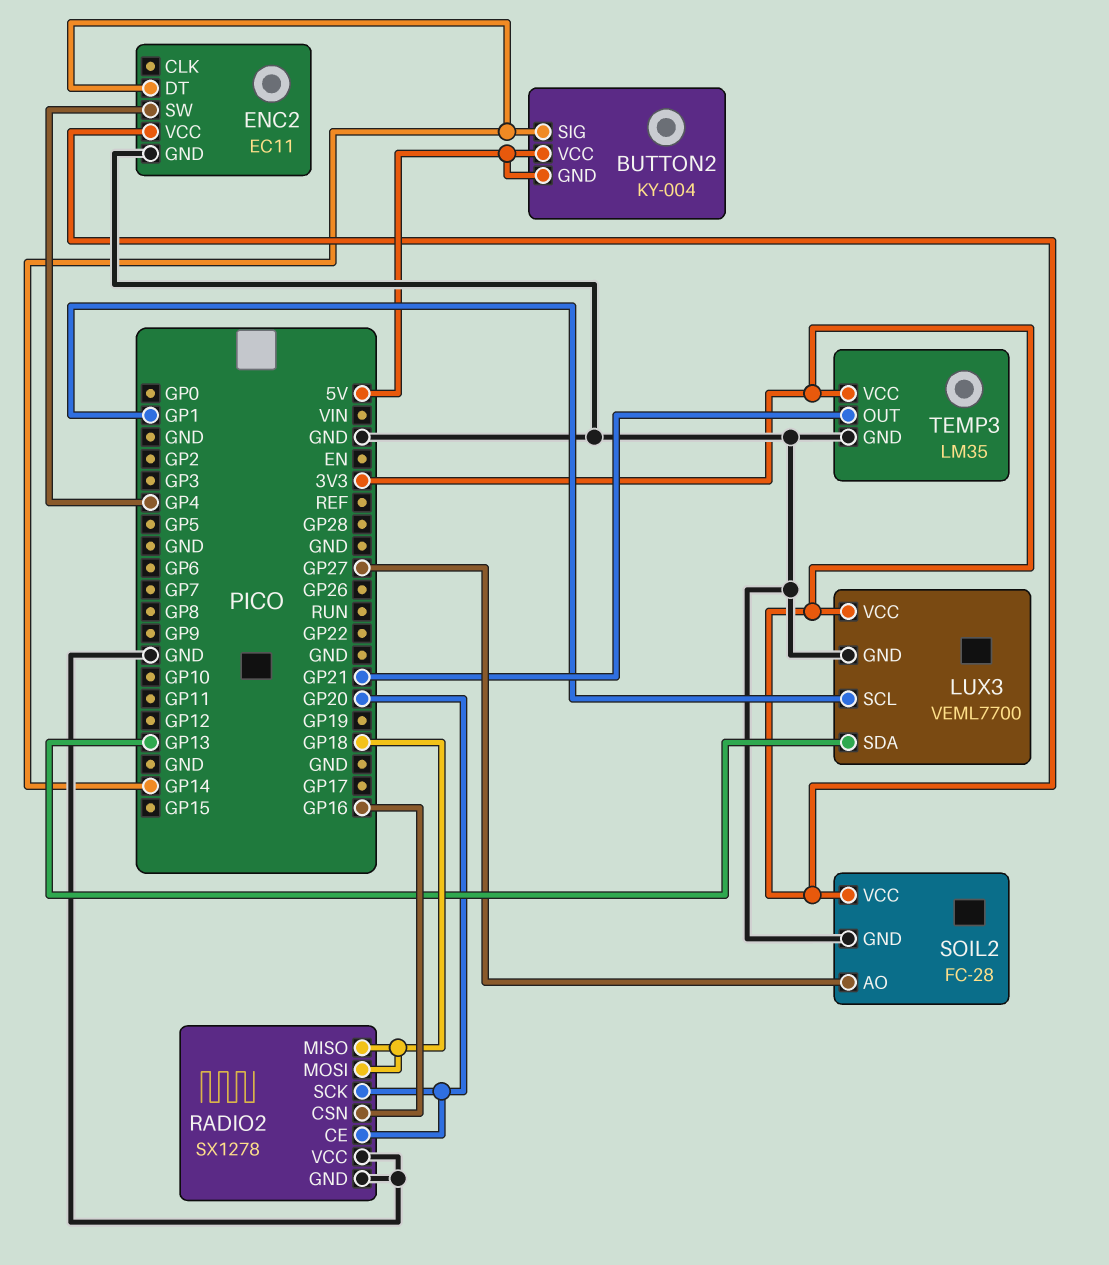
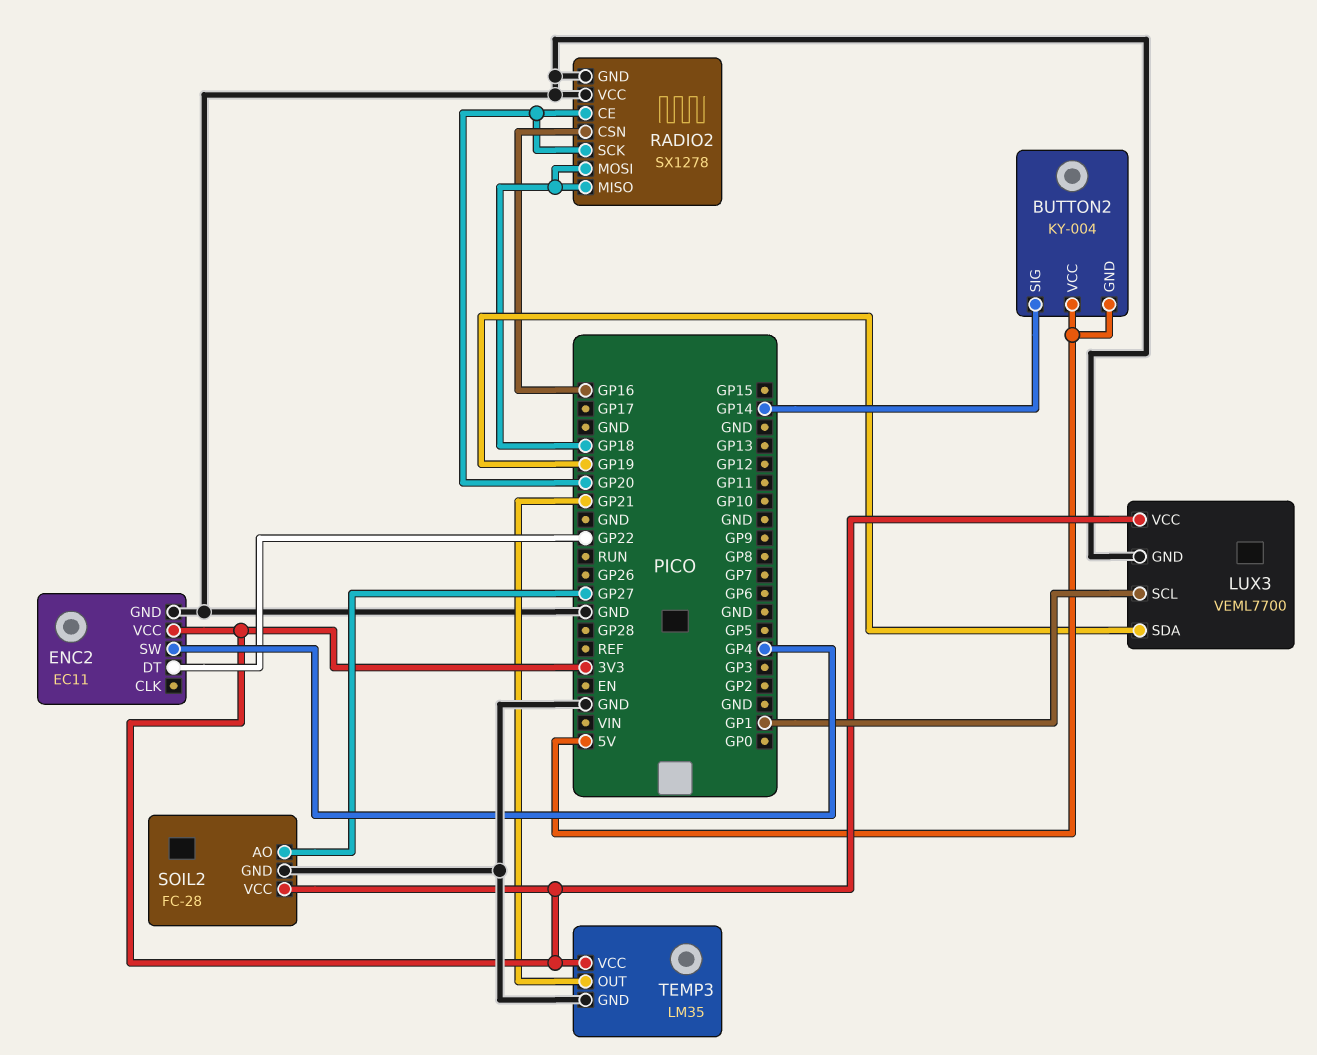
ENC2 pin DT: GP14 -> GP22
LUX3 pin SDA: GP13 -> GP19

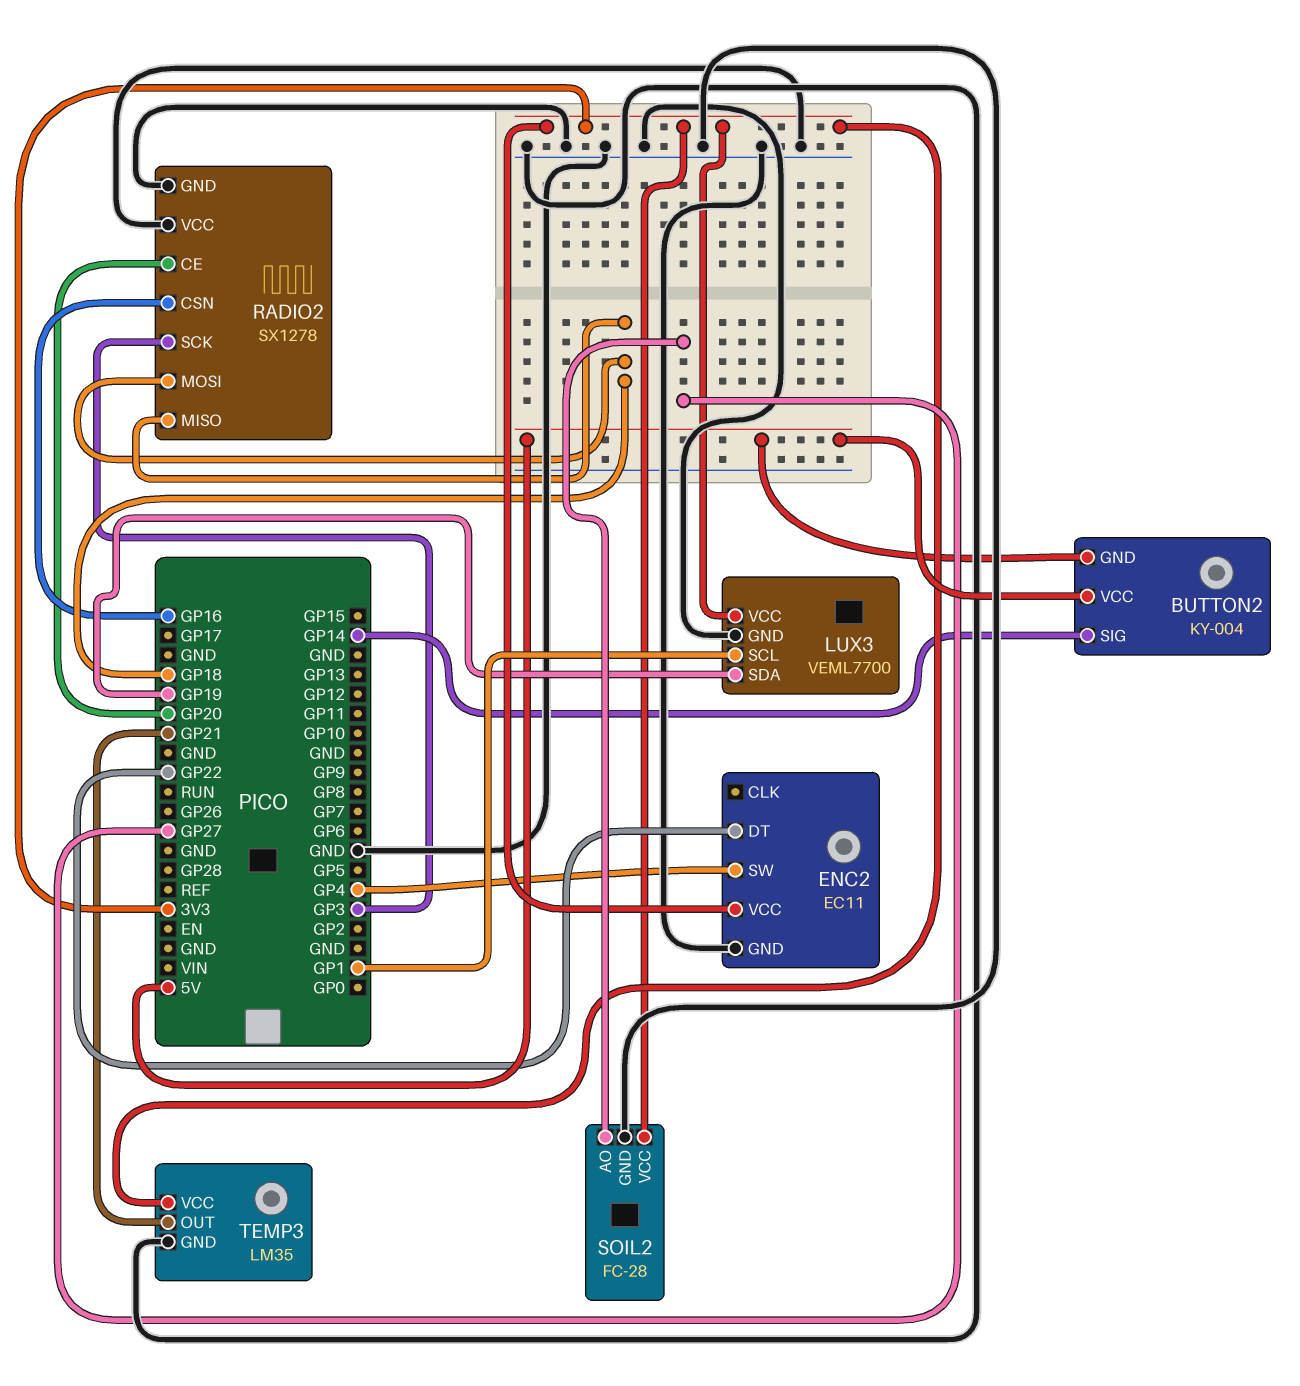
RADIO2 pin SCK: GP20 -> GP3

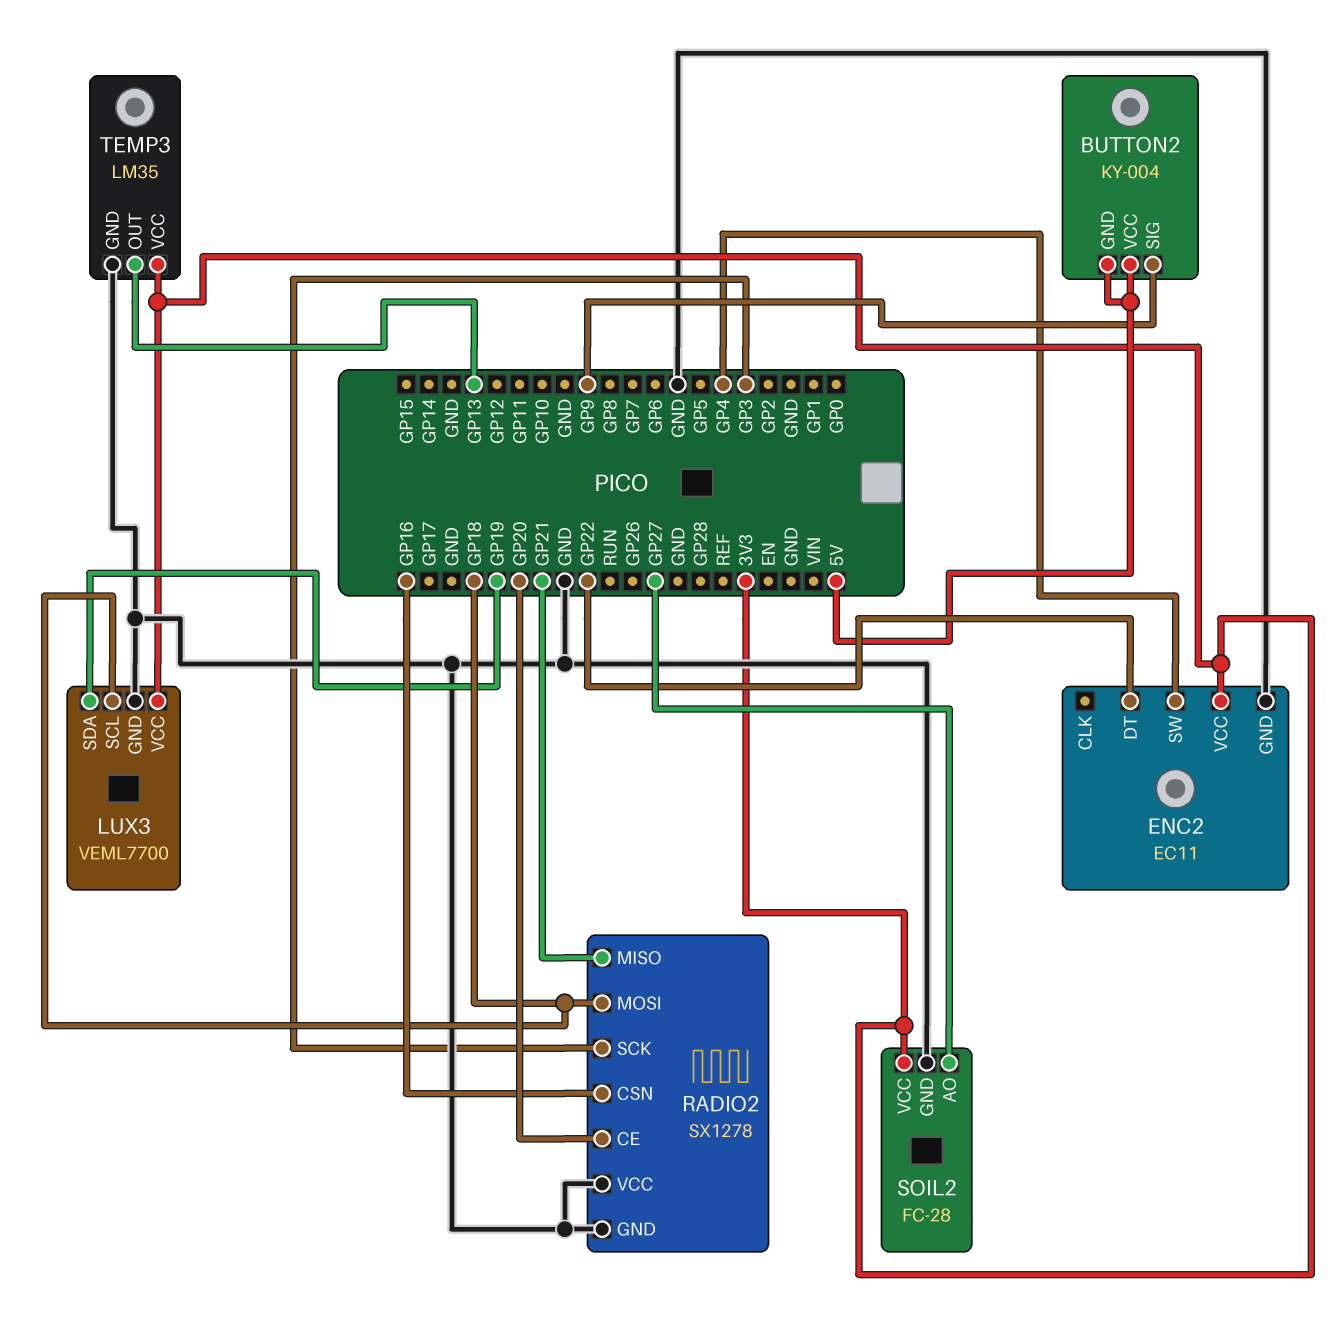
BUTTON2 pin SIG: GP14 -> GP9
LUX3 pin SCL: GP1 -> GP18
RADIO2 pin MISO: GP18 -> GP21
TEMP3 pin OUT: GP21 -> GP13

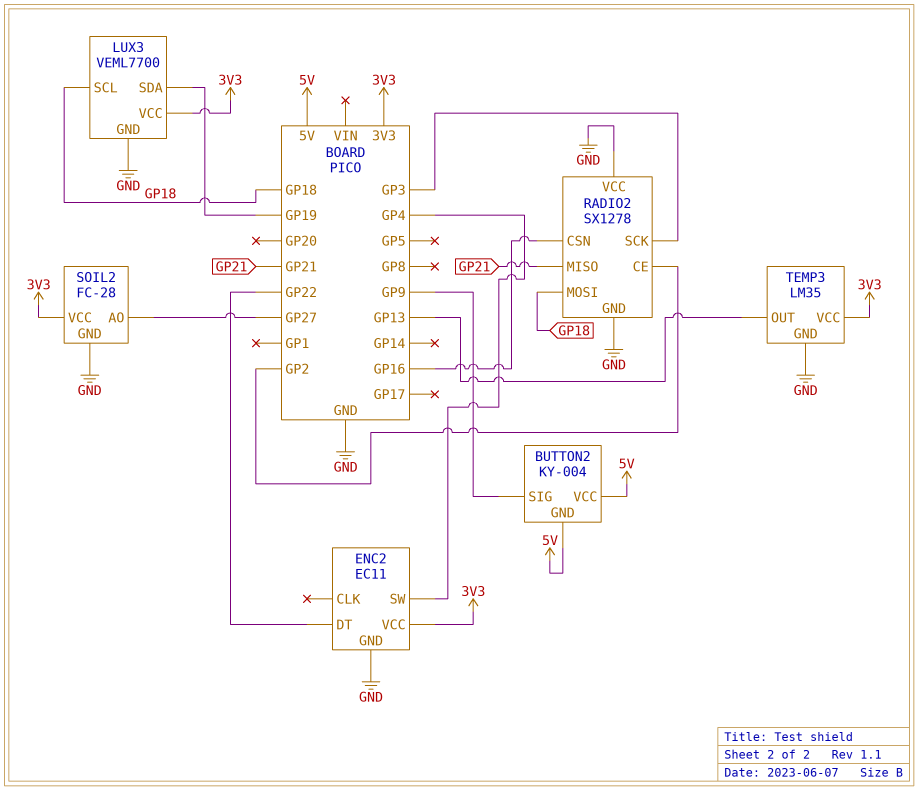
RADIO2 pin CE: GP20 -> GP2

